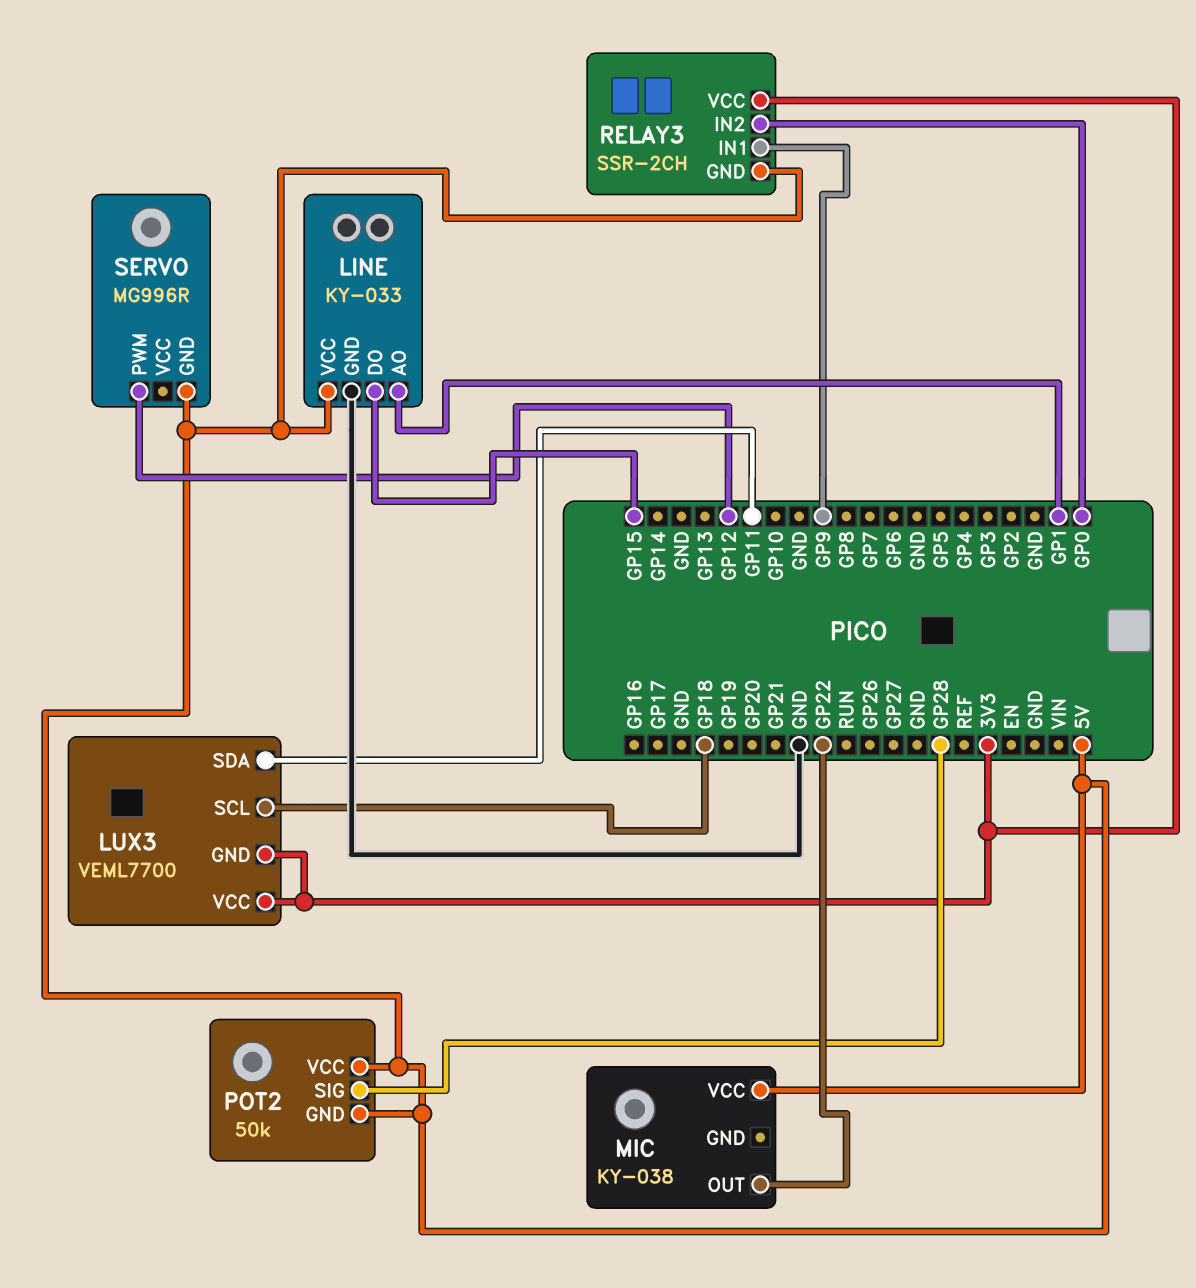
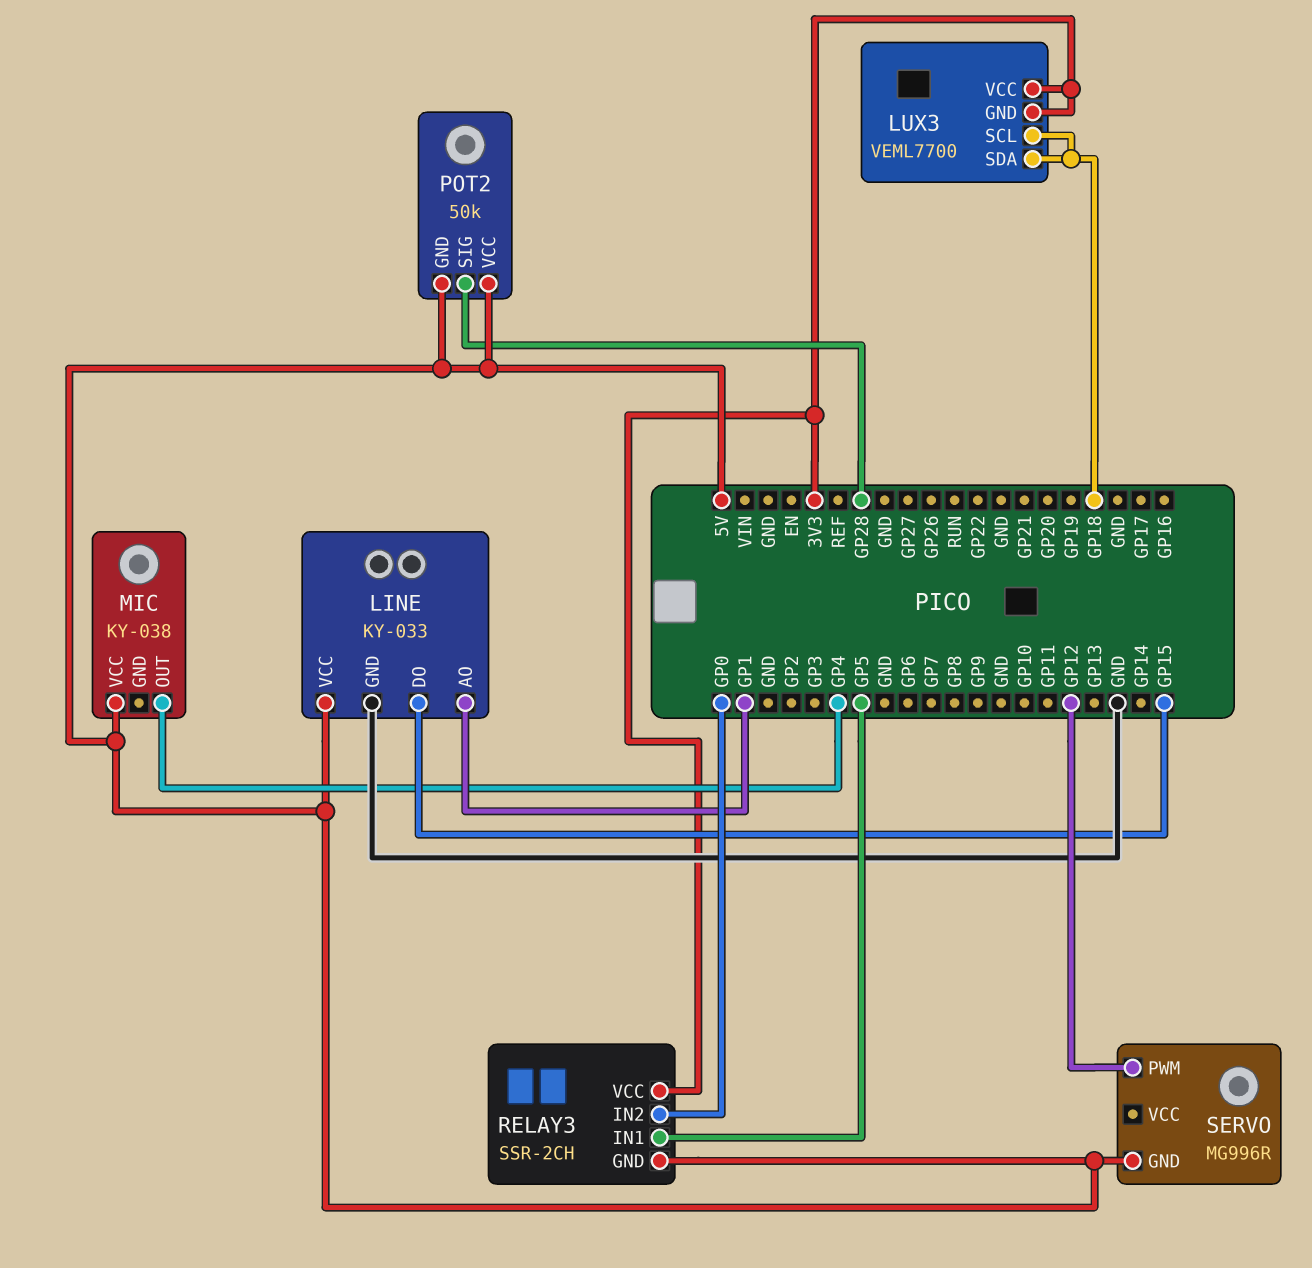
LUX3 pin SDA: GP11 -> GP18
MIC pin OUT: GP22 -> GP4
RELAY3 pin IN1: GP9 -> GP5

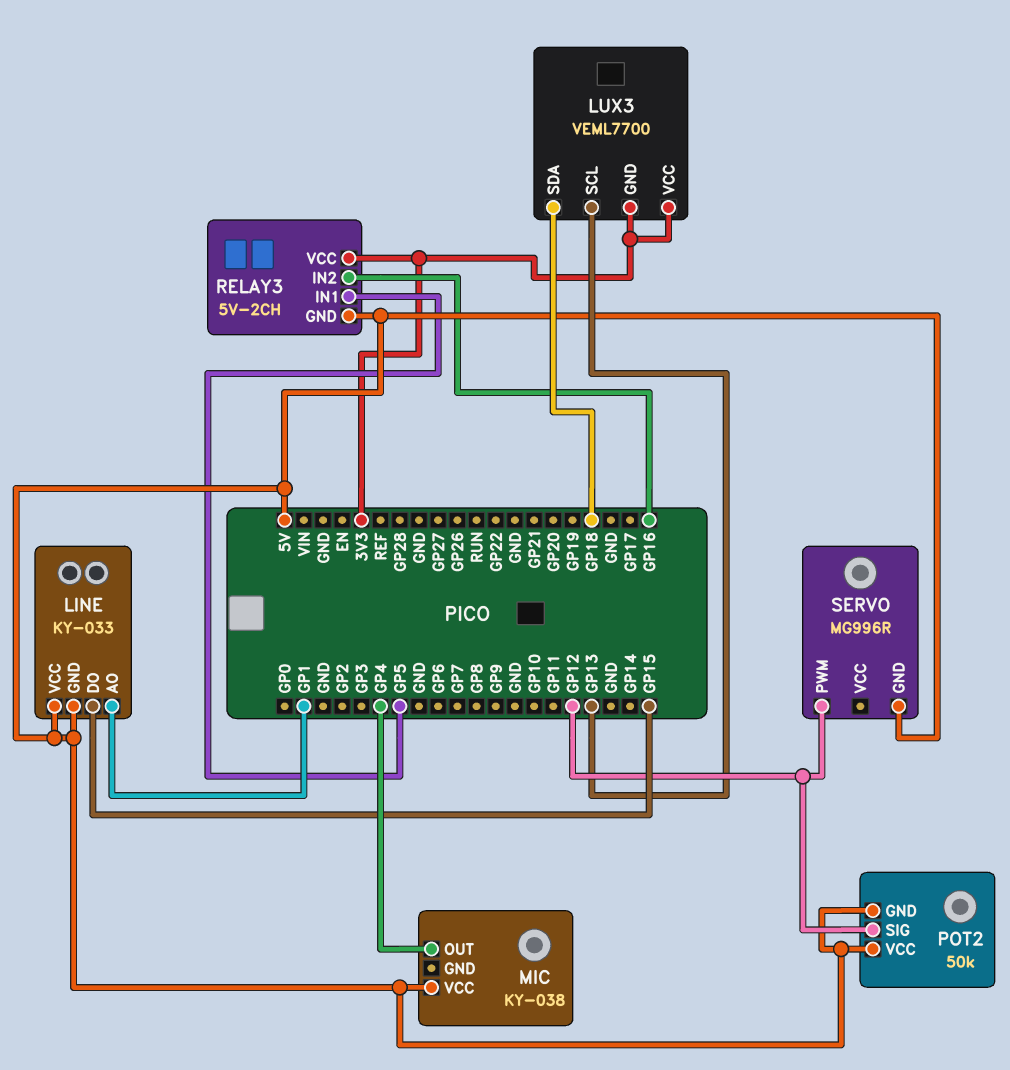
LINE pin GND: GND -> 5V
LUX3 pin SCL: GP18 -> GP13
POT2 pin SIG: GP28 -> GP12
RELAY3: SSR-2CH -> 5V-2CH
RELAY3 pin IN2: GP0 -> GP16

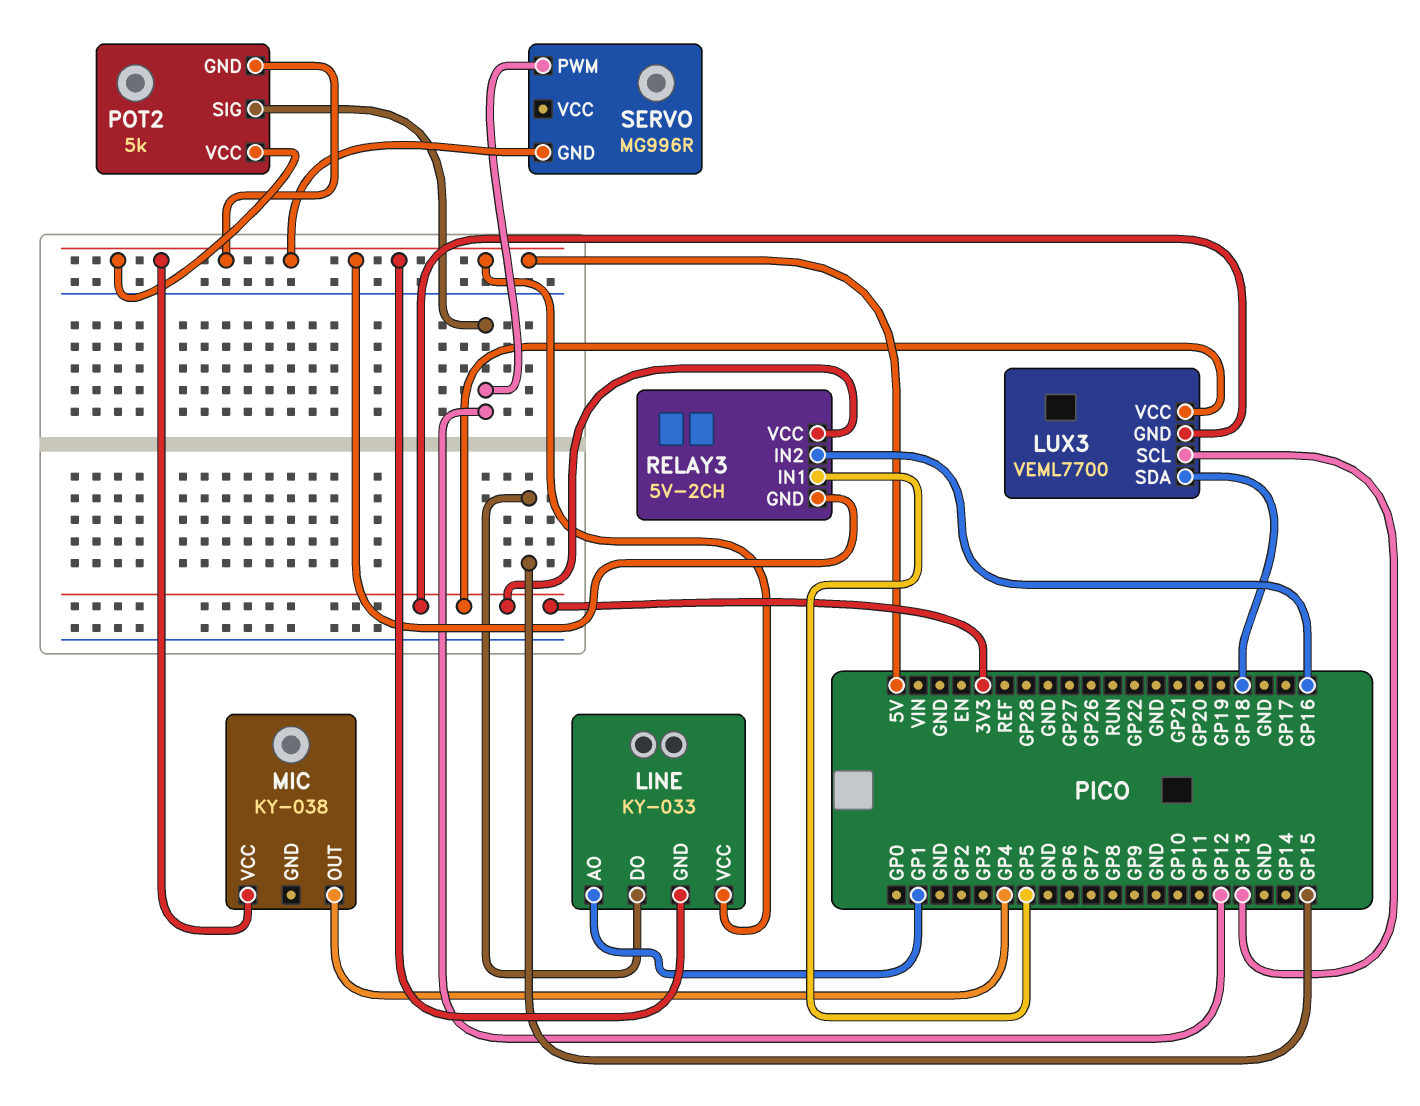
POT2: 50k -> 5k

